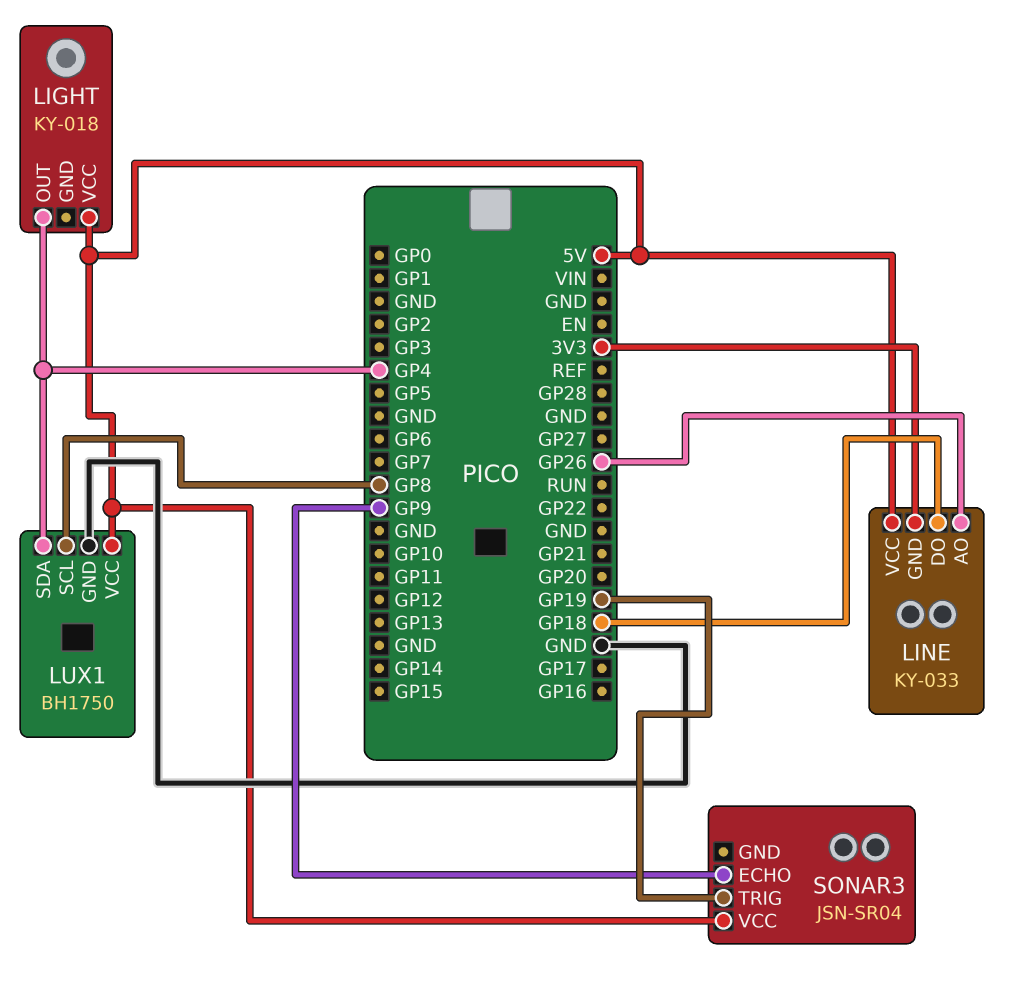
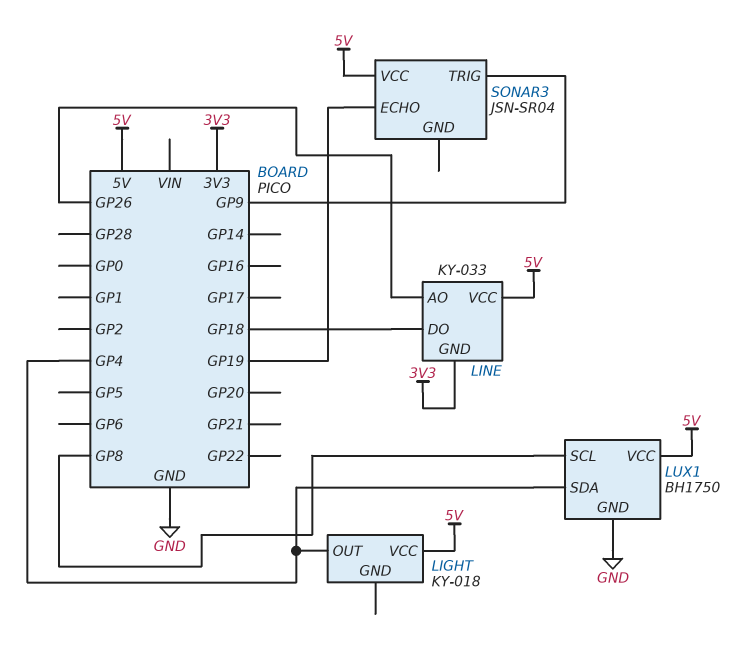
SONAR3 pin ECHO: GP9 -> GP19
SONAR3 pin TRIG: GP19 -> GP9

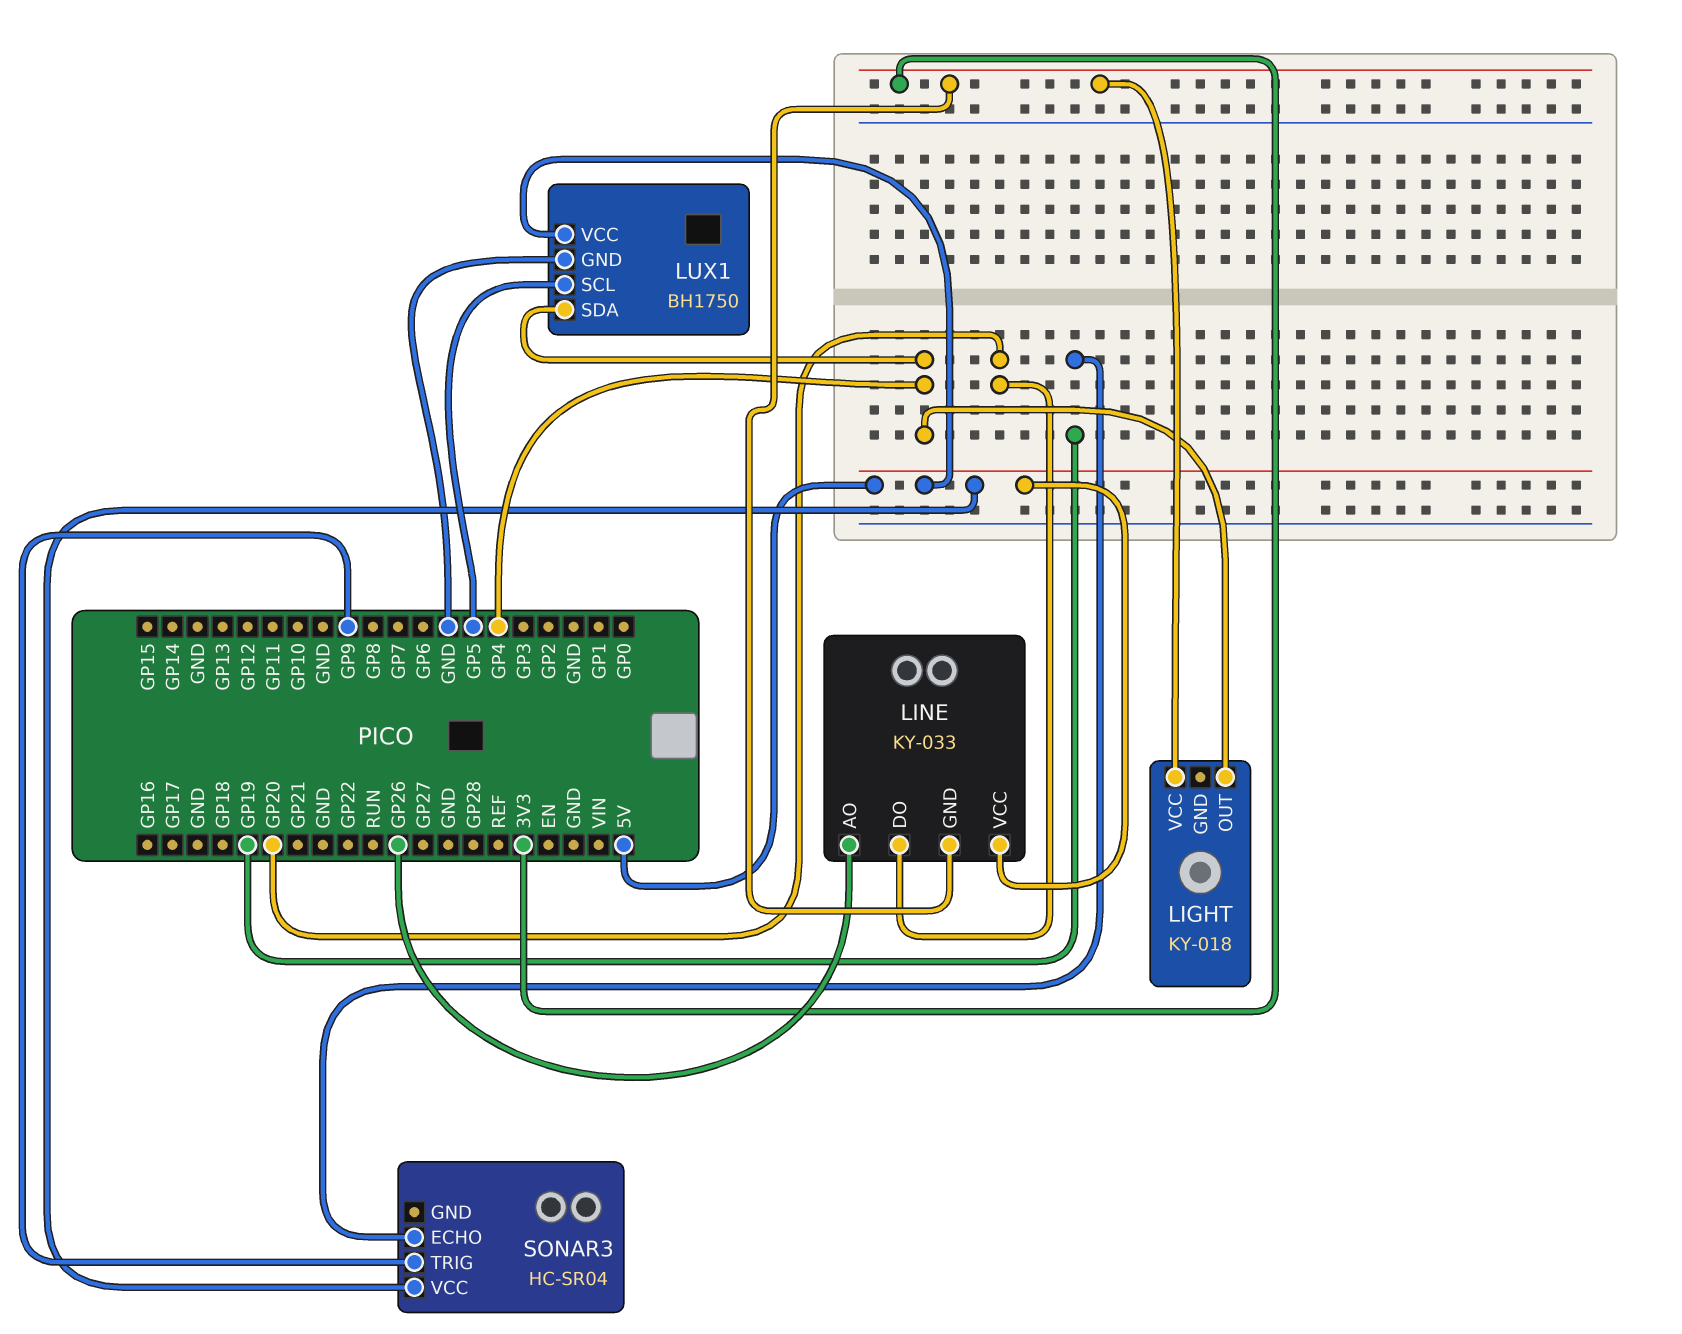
LIGHT pin VCC: 5V -> 3V3
LINE pin DO: GP18 -> GP20
LUX1 pin SCL: GP8 -> GP5
SONAR3: JSN-SR04 -> HC-SR04

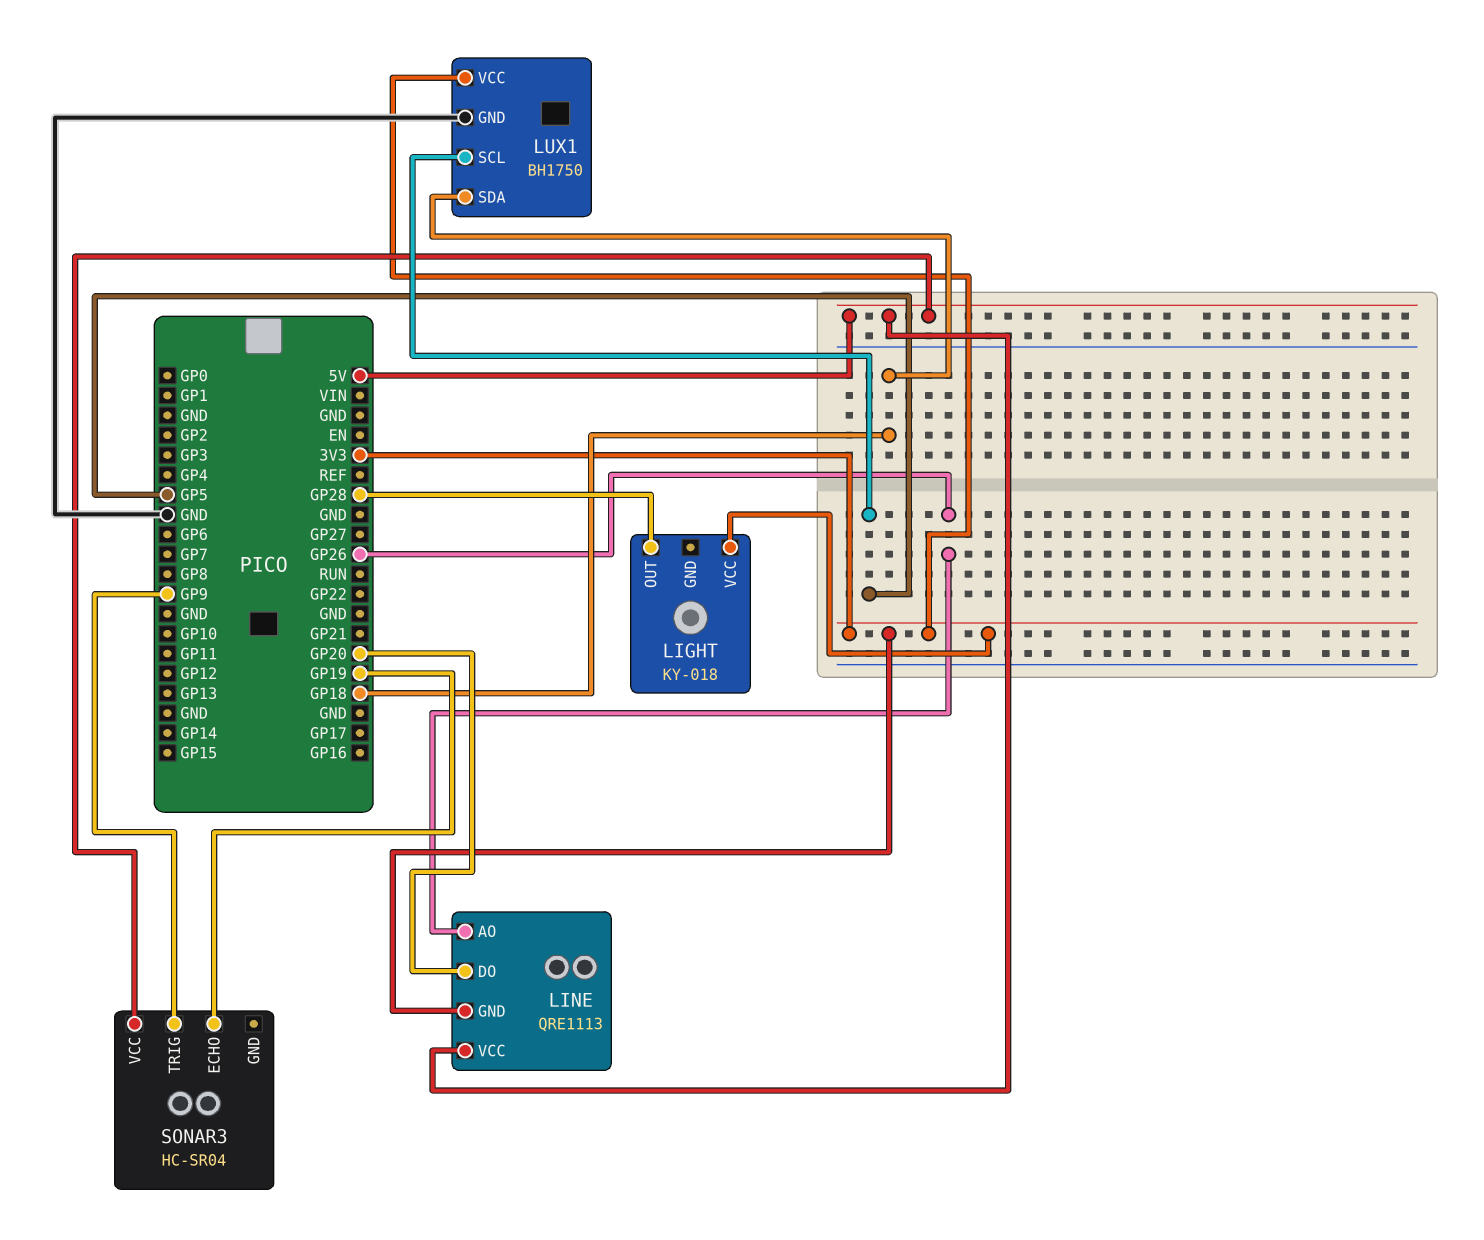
LIGHT pin OUT: GP4 -> GP28
LINE: KY-033 -> QRE1113
LUX1 pin SDA: GP4 -> GP18
LUX1 pin VCC: 5V -> 3V3

